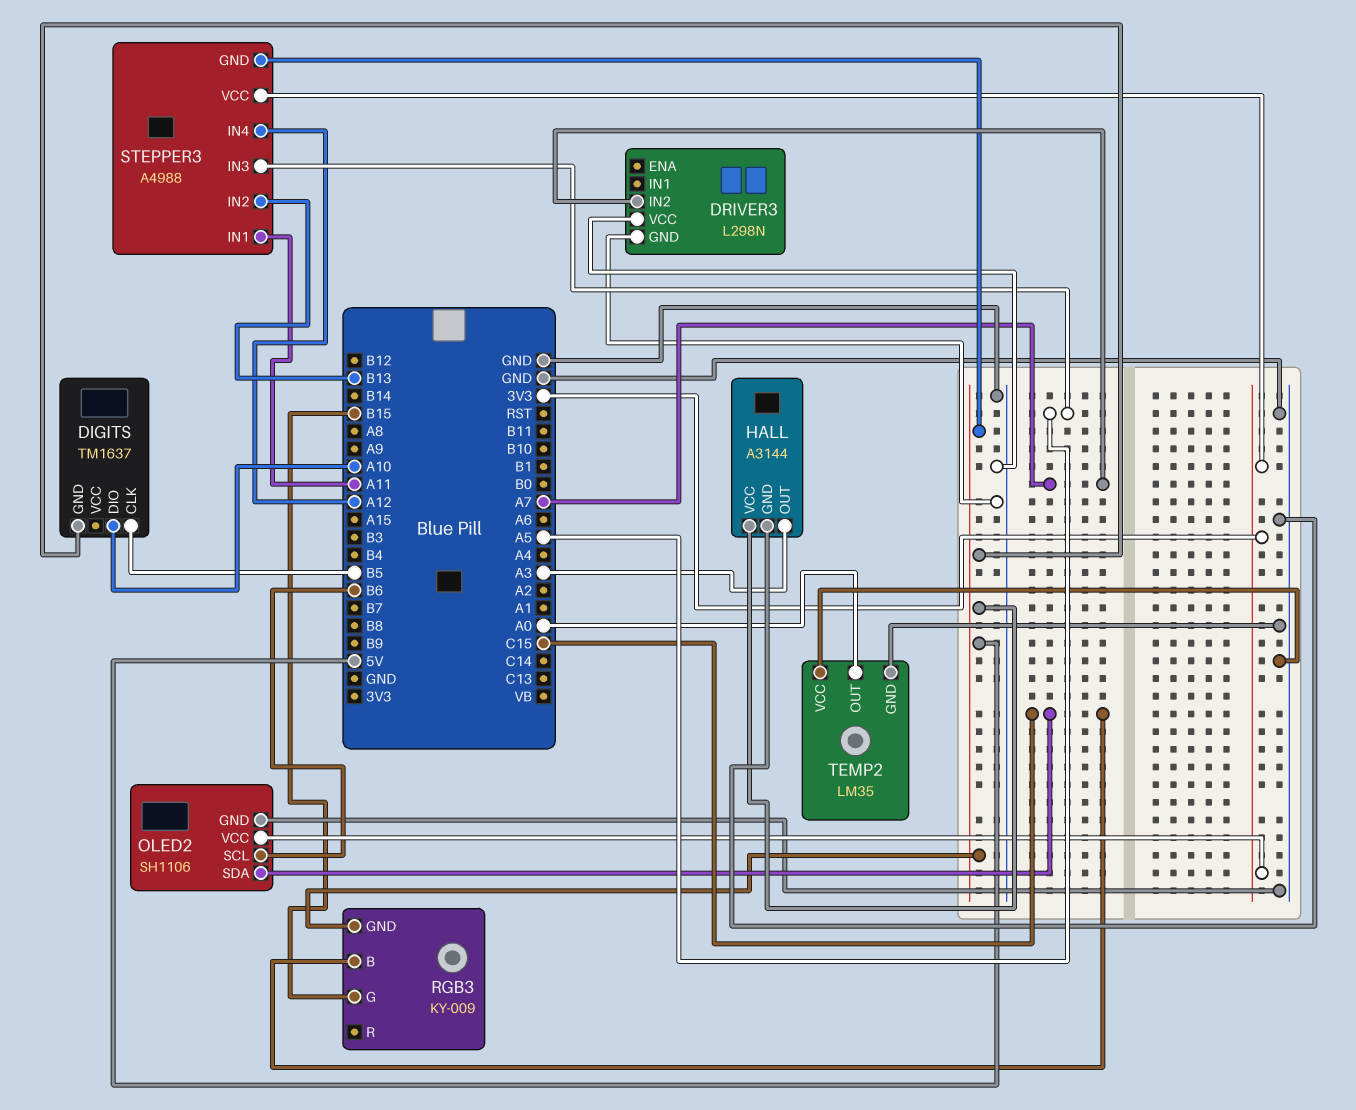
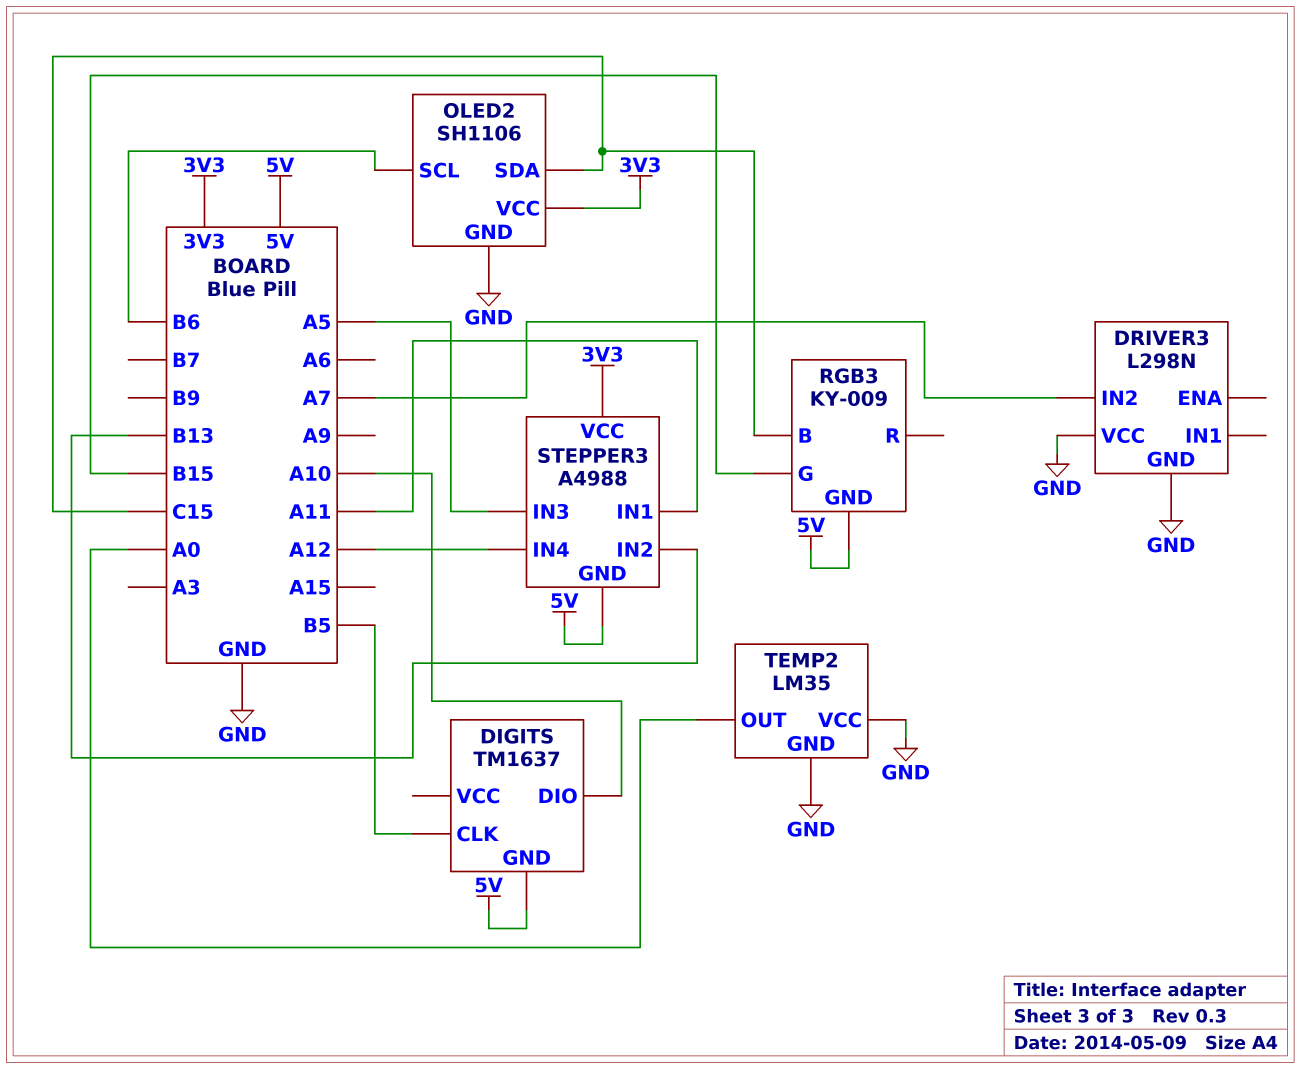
HALL: A3144 -> none
HALL pin GND: GND -> none
HALL pin OUT: A3 -> none
HALL pin VCC: 5V -> none

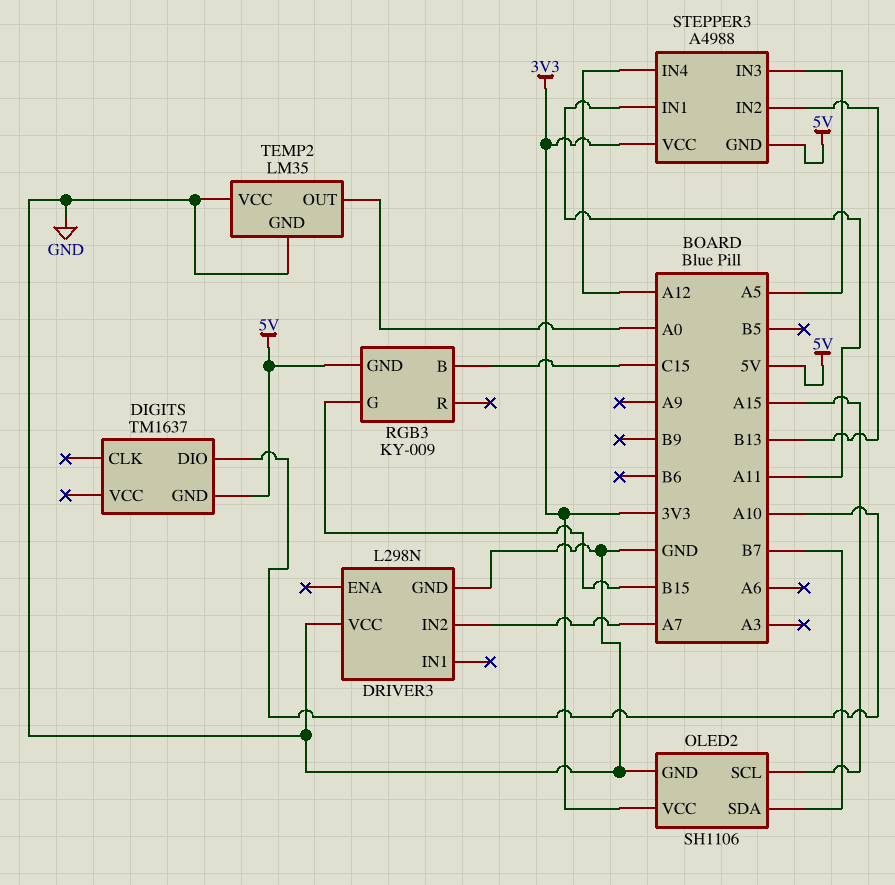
DIGITS pin CLK: B5 -> none
OLED2 pin SCL: B6 -> A15
OLED2 pin SDA: C15 -> B7

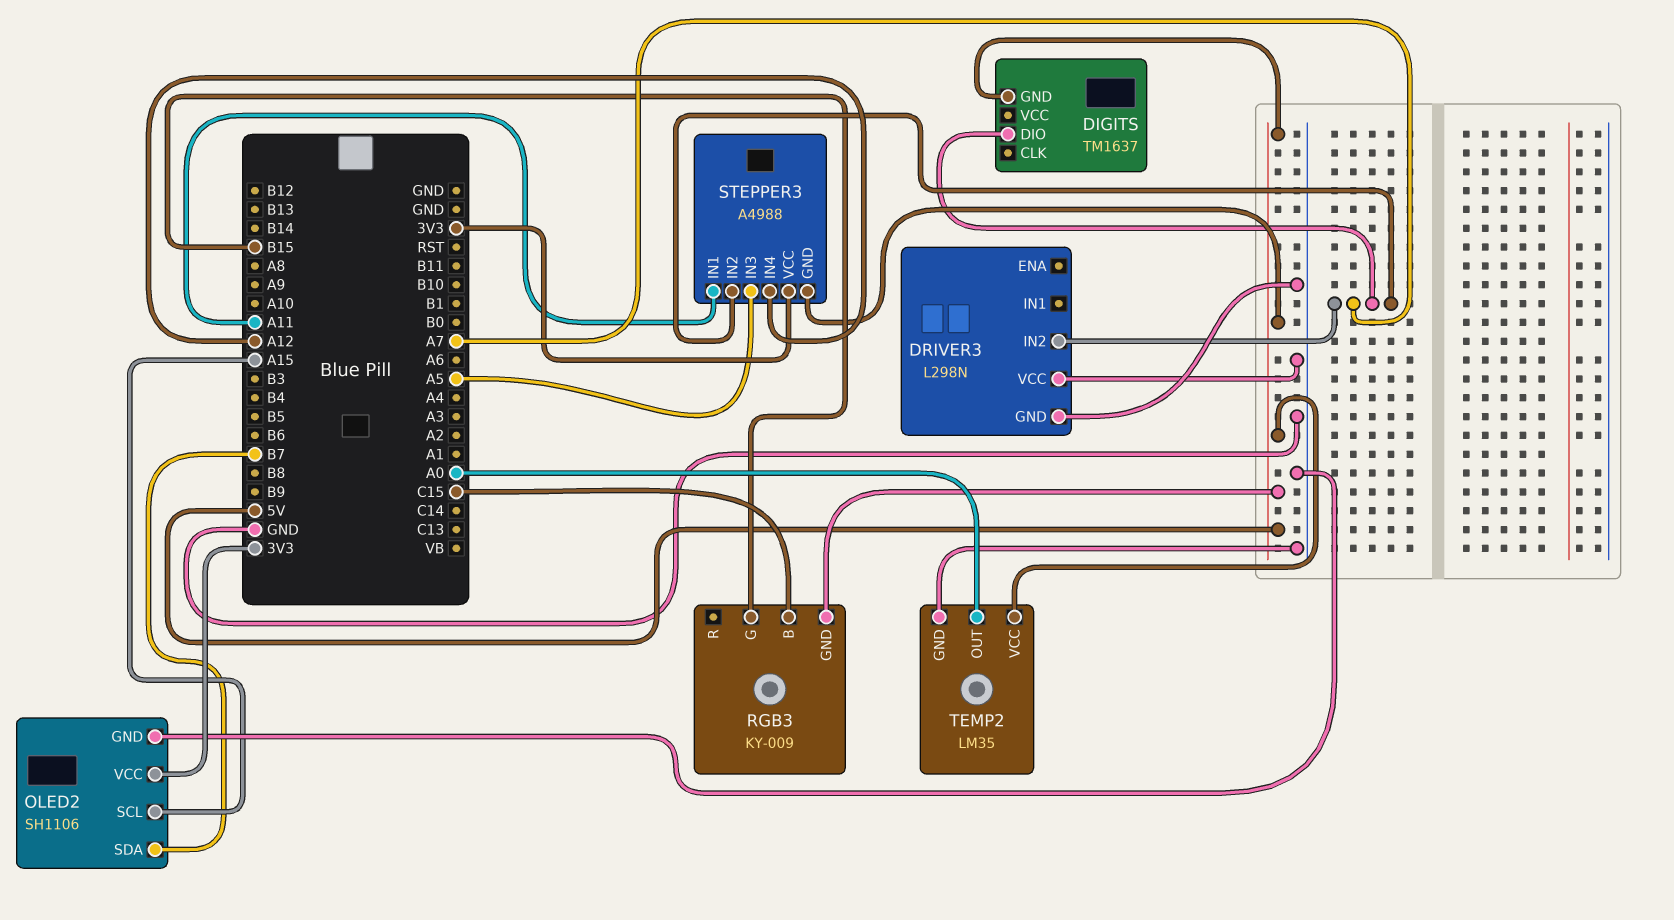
DIGITS pin DIO: A10 -> A7
STEPPER3 pin IN2: B13 -> A7
TEMP2 pin VCC: GND -> 5V

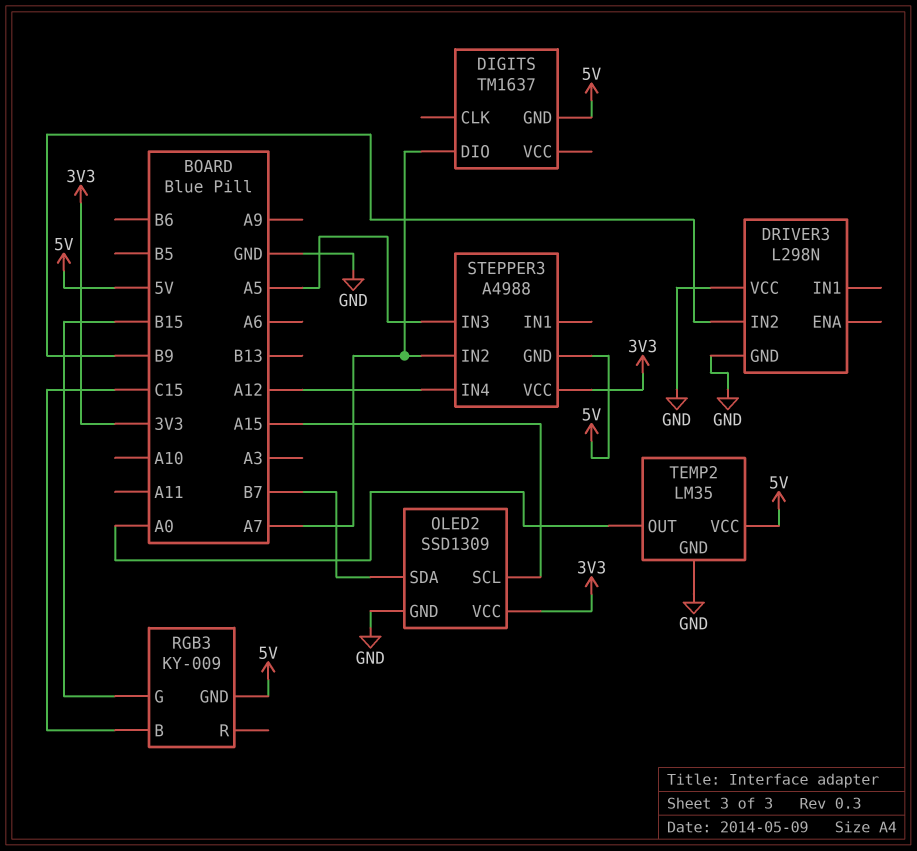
DRIVER3 pin IN2: A7 -> B9
OLED2: SH1106 -> SSD1309
STEPPER3 pin IN1: A11 -> none

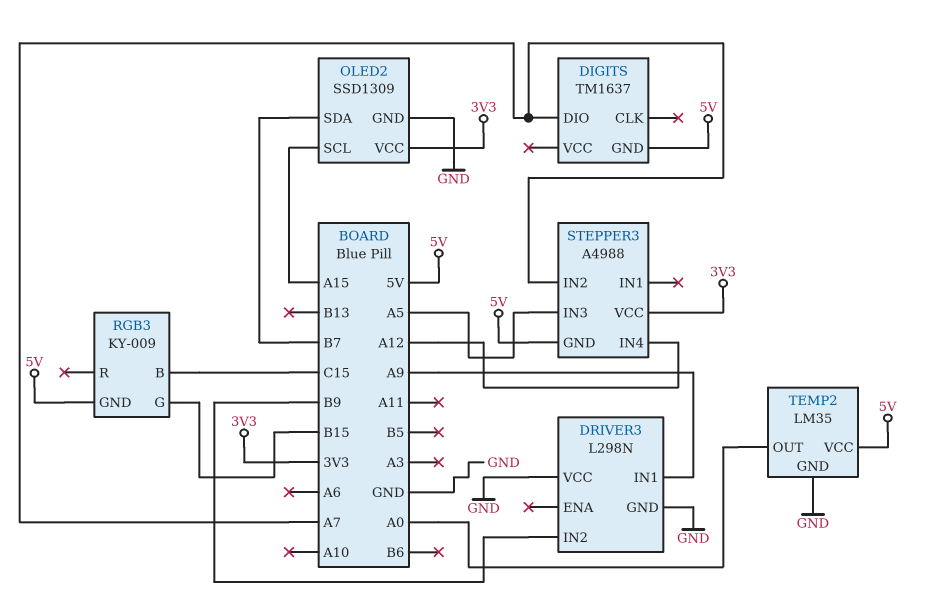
DRIVER3 pin IN1: none -> A9

